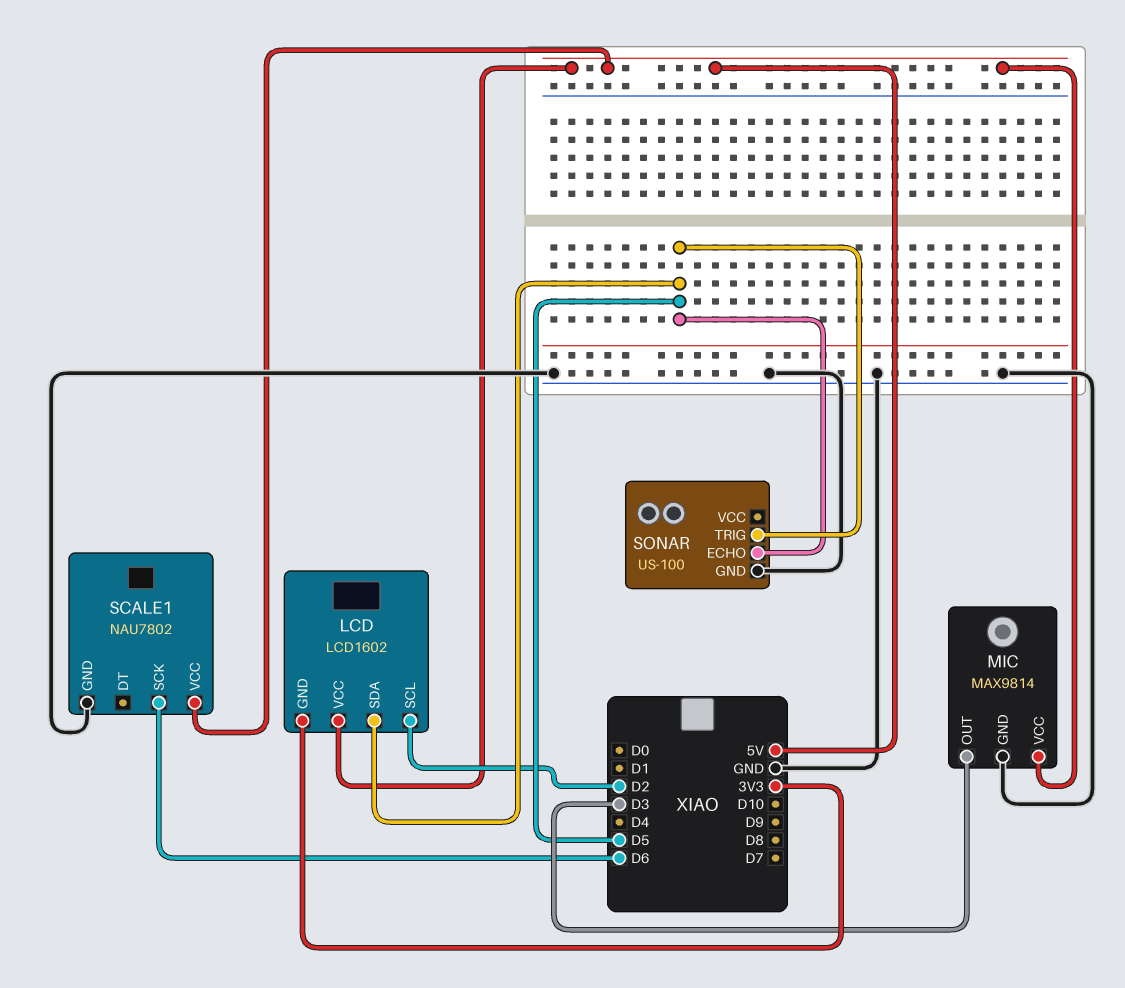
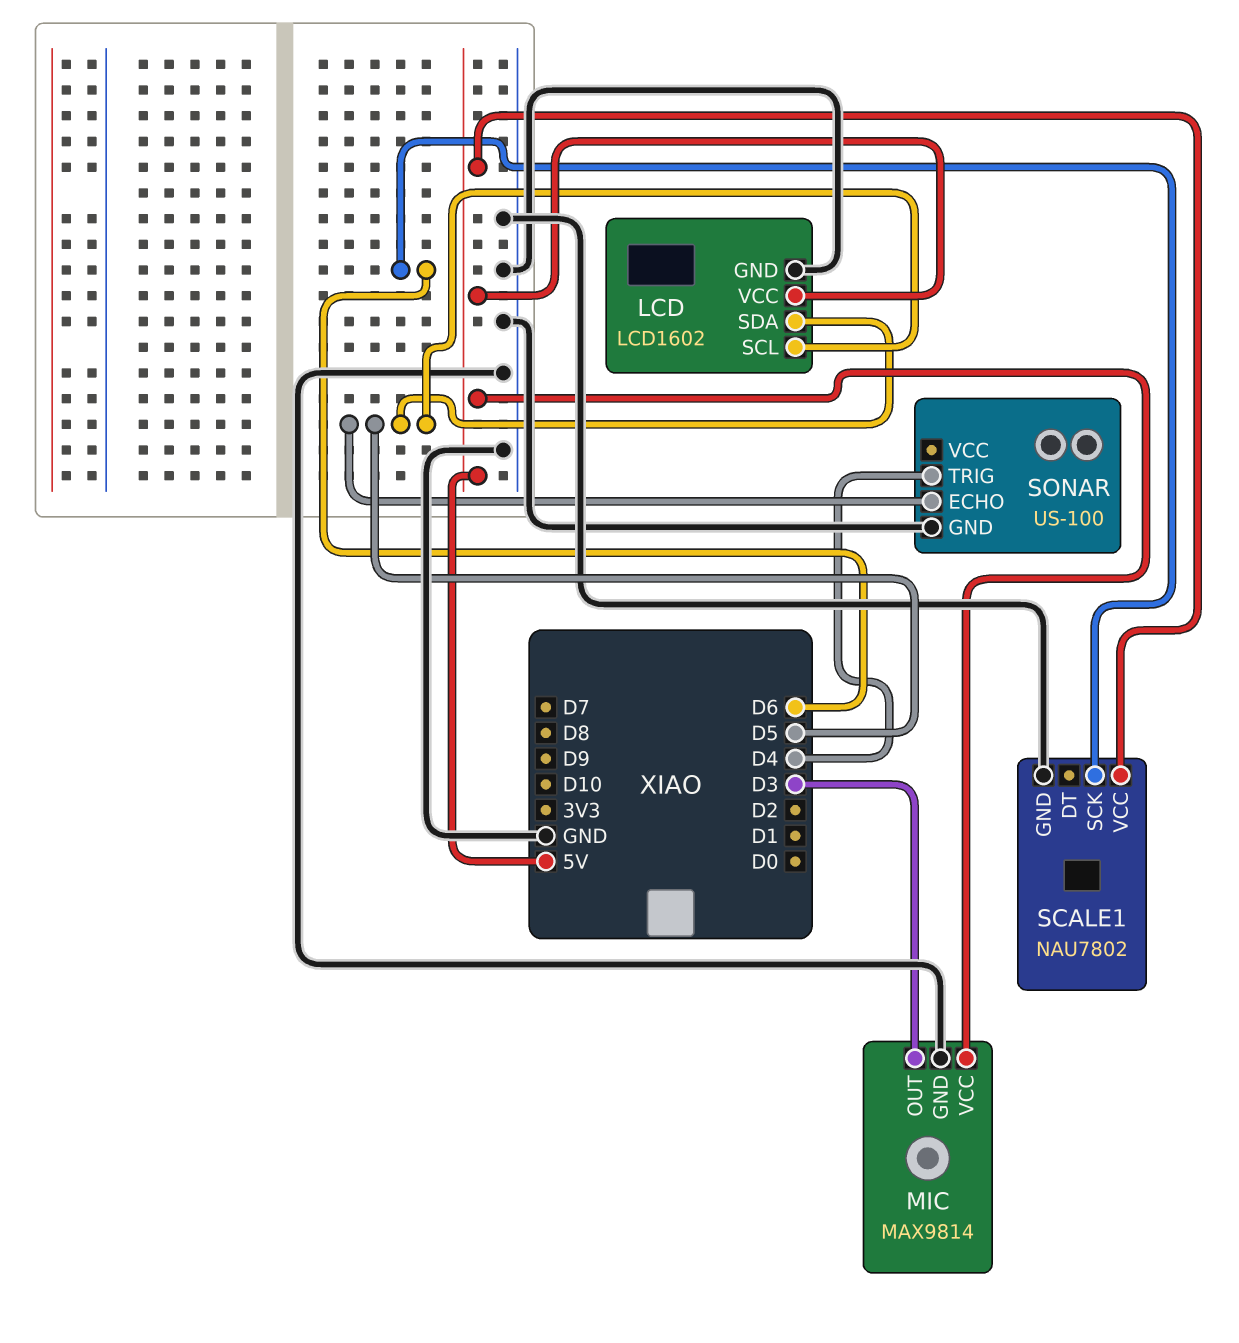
LCD pin GND: 3V3 -> GND
LCD pin SCL: D2 -> D5
SONAR pin TRIG: D5 -> D4

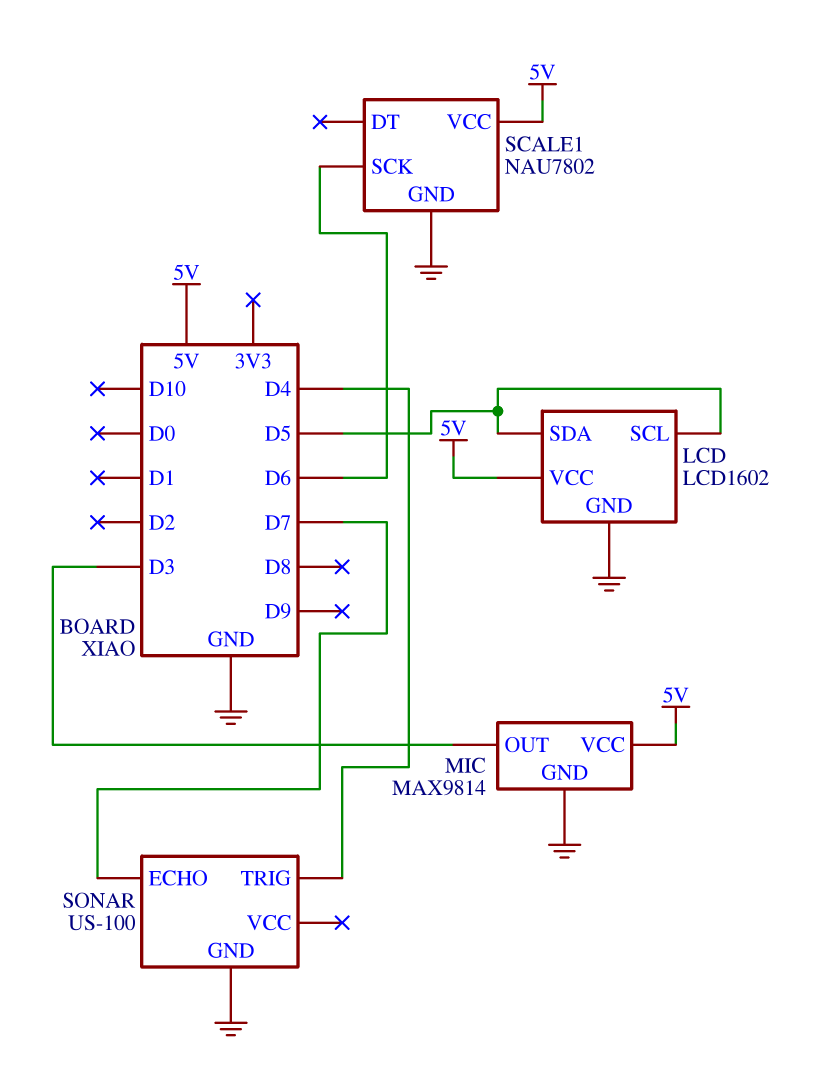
SONAR pin ECHO: D5 -> D7

